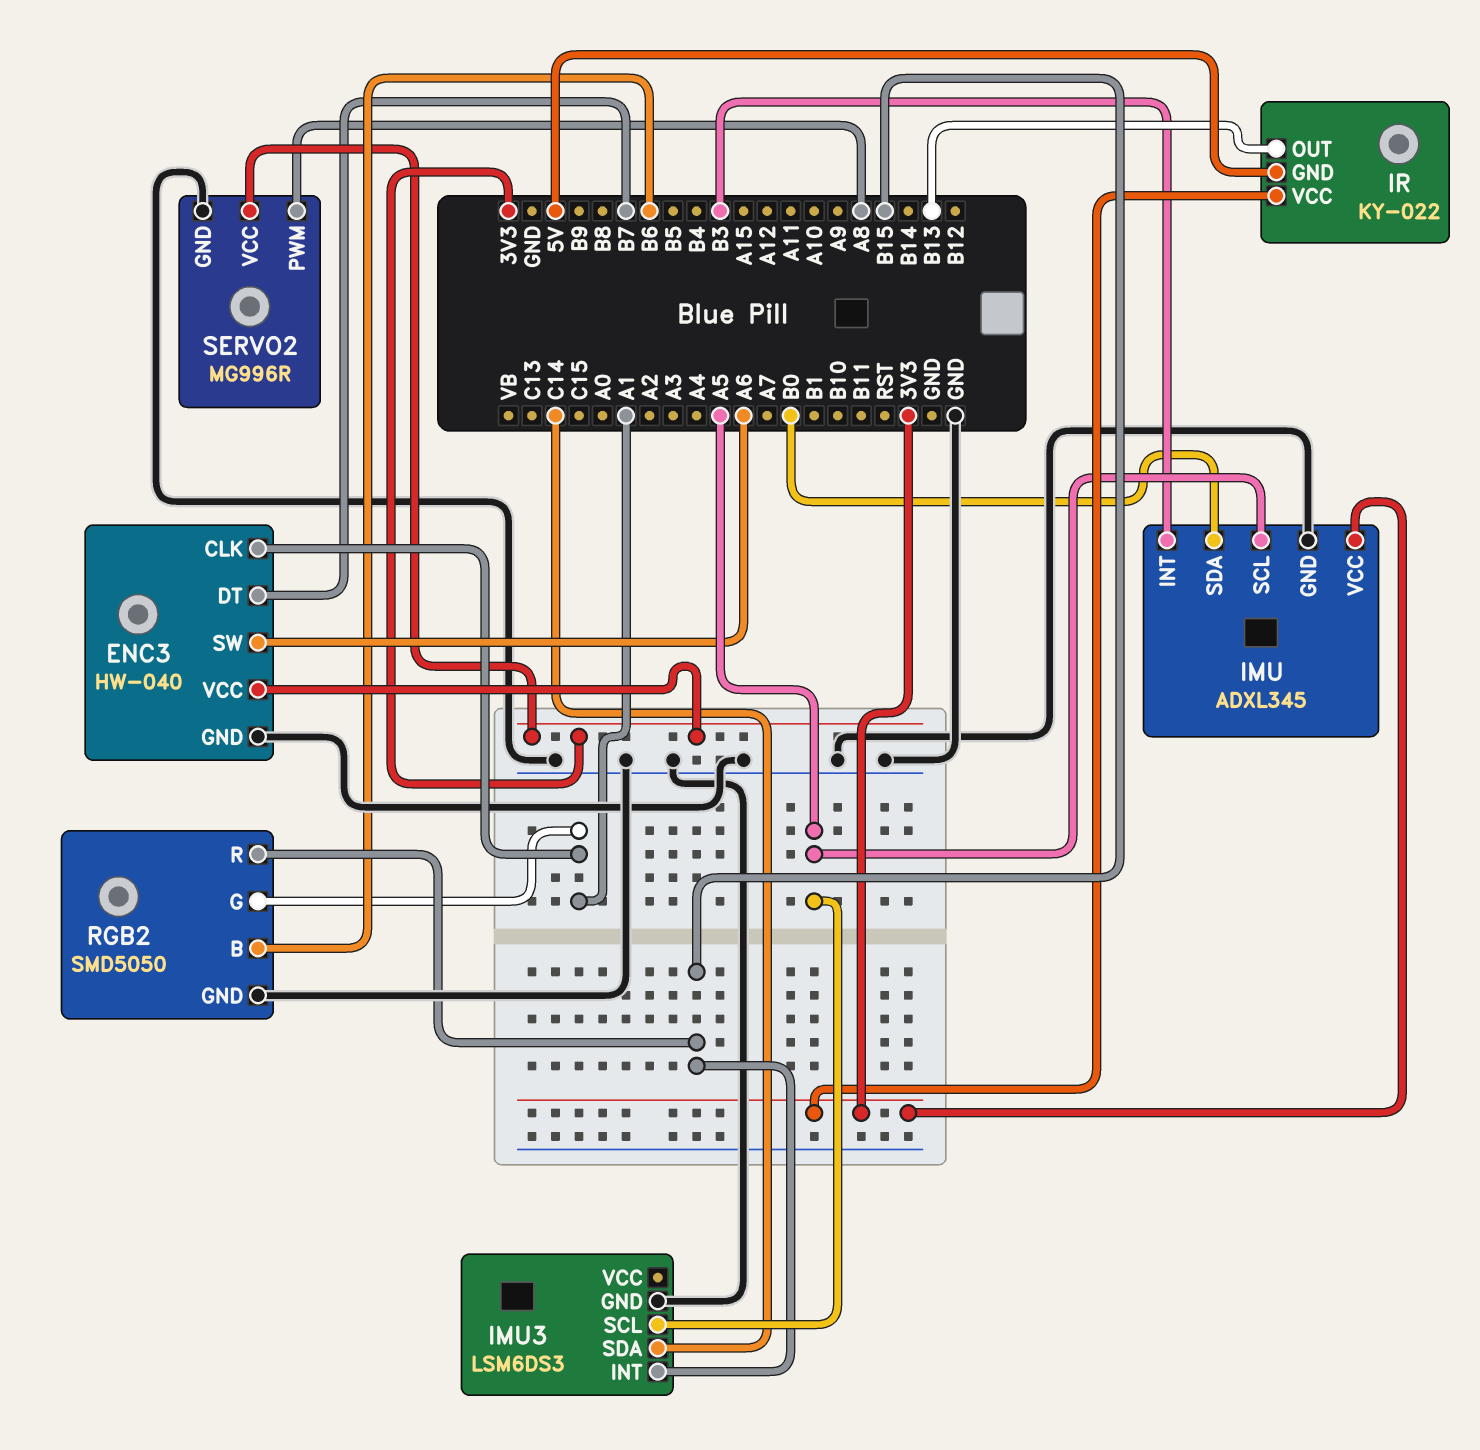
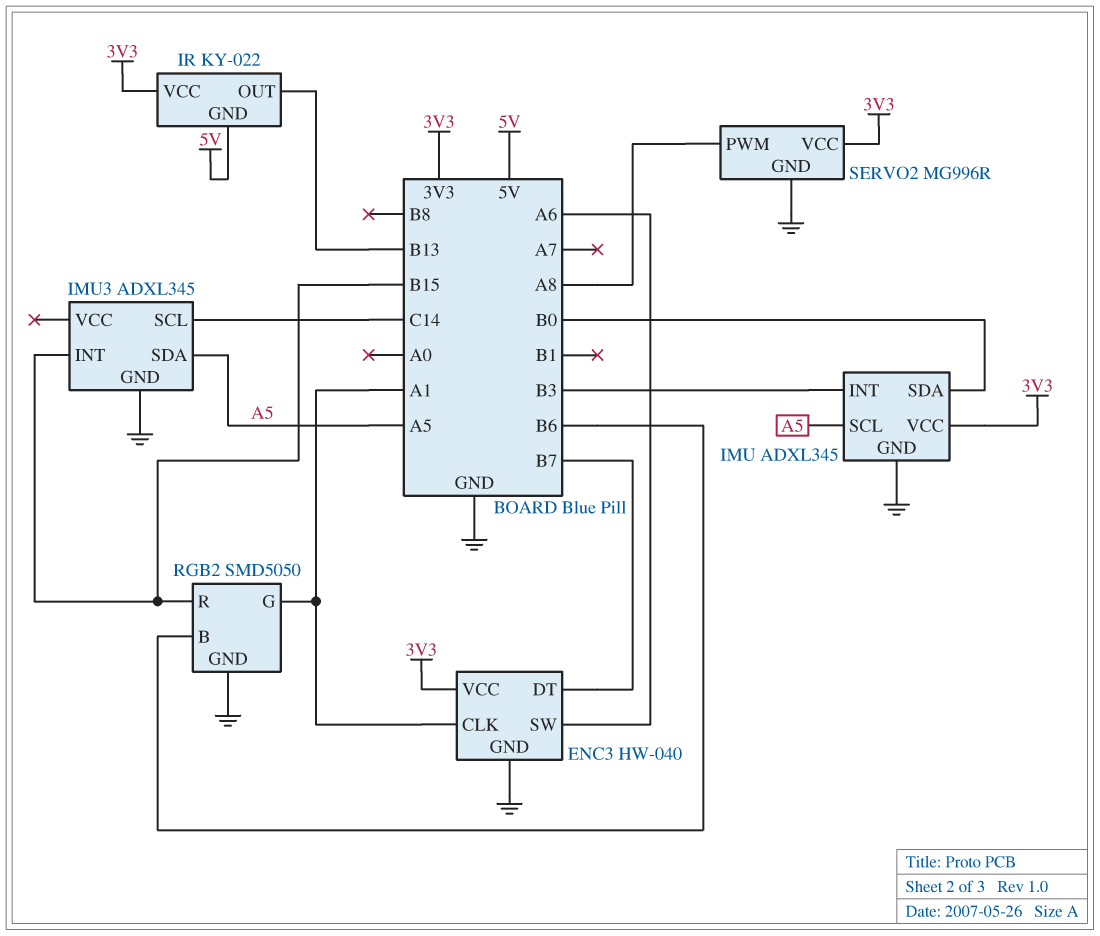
IMU3: LSM6DS3 -> ADXL345
IMU3 pin SCL: A5 -> C14
IMU3 pin SDA: C14 -> A5

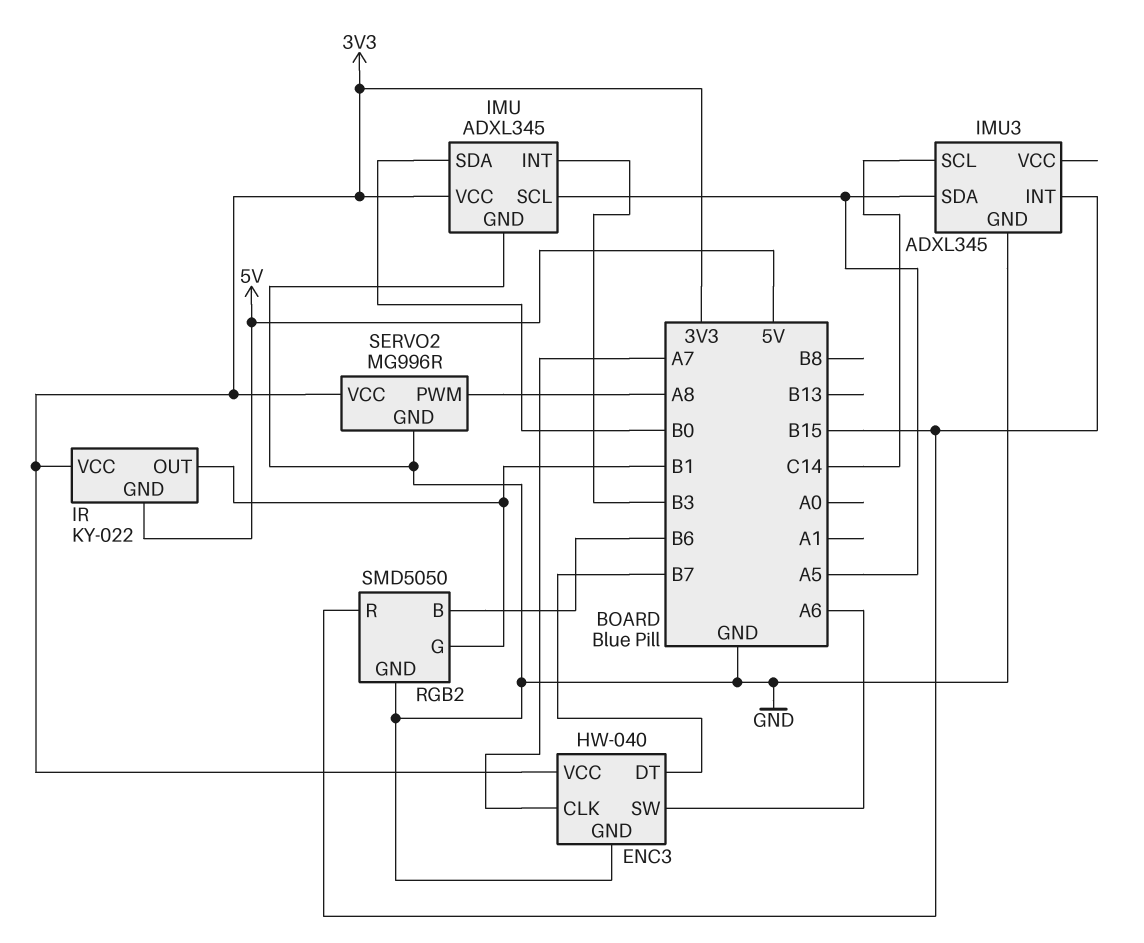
ENC3 pin CLK: A1 -> A7
IR pin OUT: B13 -> B1
RGB2 pin G: A1 -> B1

